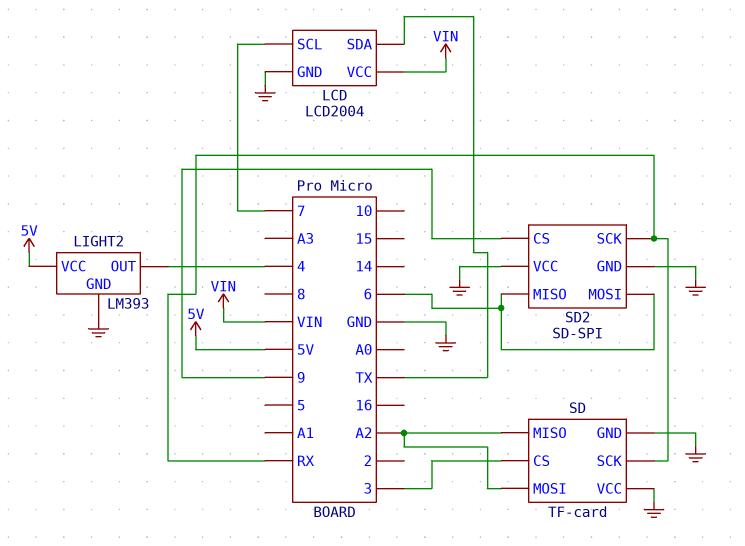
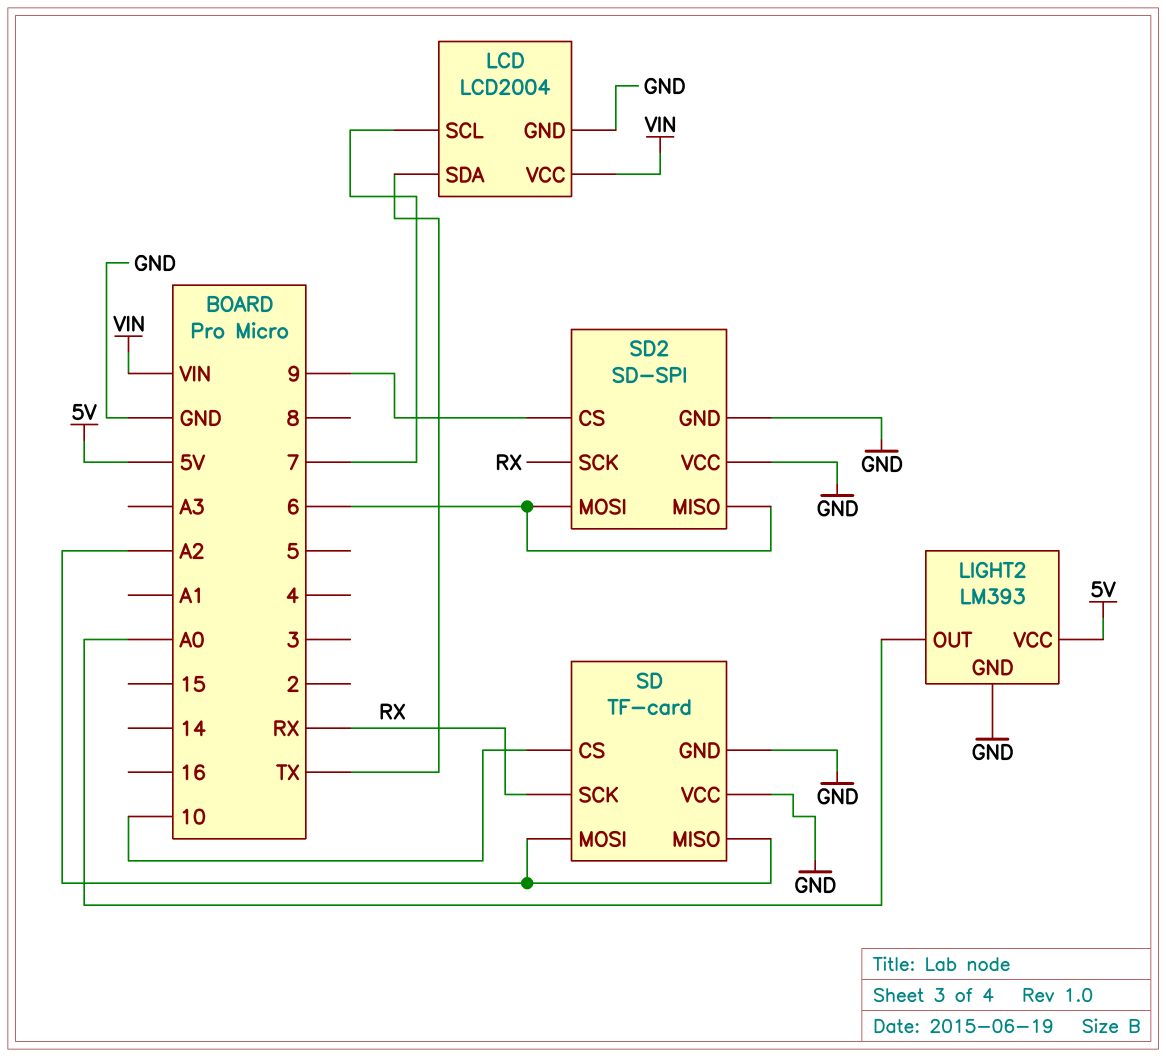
LIGHT2 pin OUT: 4 -> A0
SD pin CS: 3 -> 10

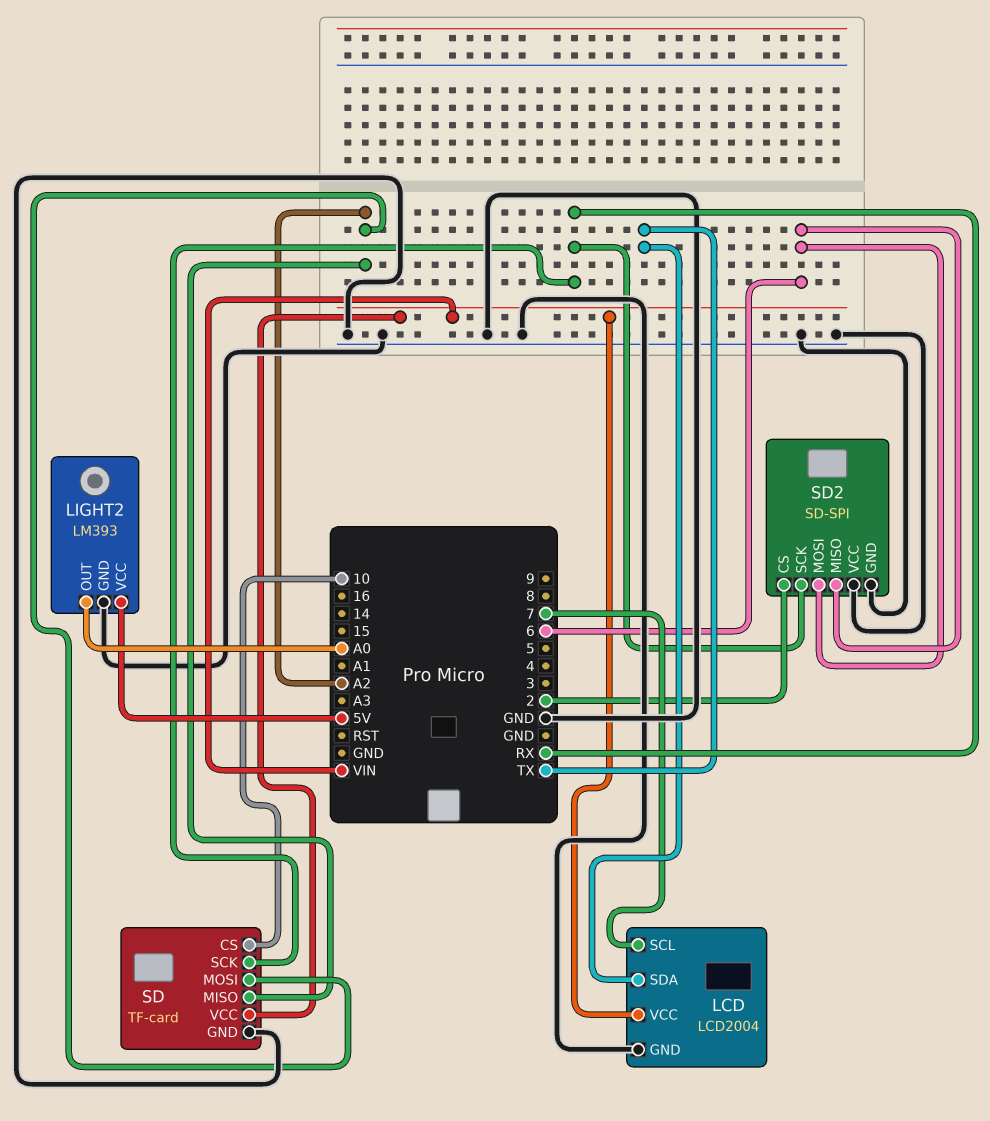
SD pin VCC: GND -> VIN
SD2 pin CS: 9 -> 2

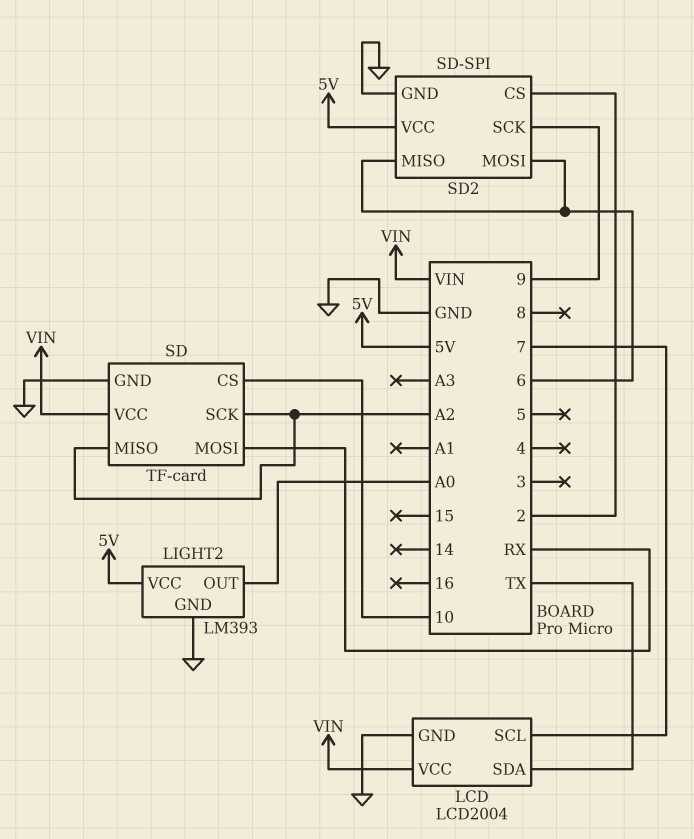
SD pin MOSI: A2 -> RX
SD pin SCK: RX -> A2
SD2 pin SCK: RX -> 9
SD2 pin VCC: GND -> 5V

